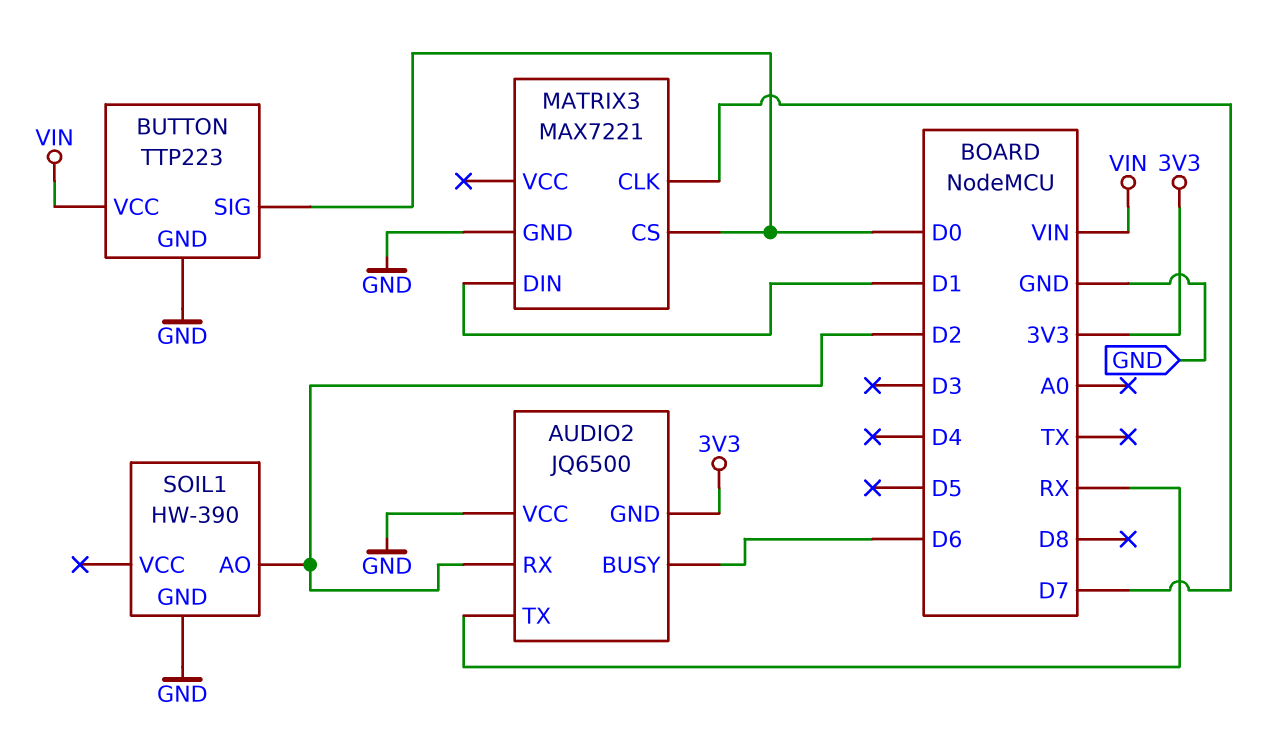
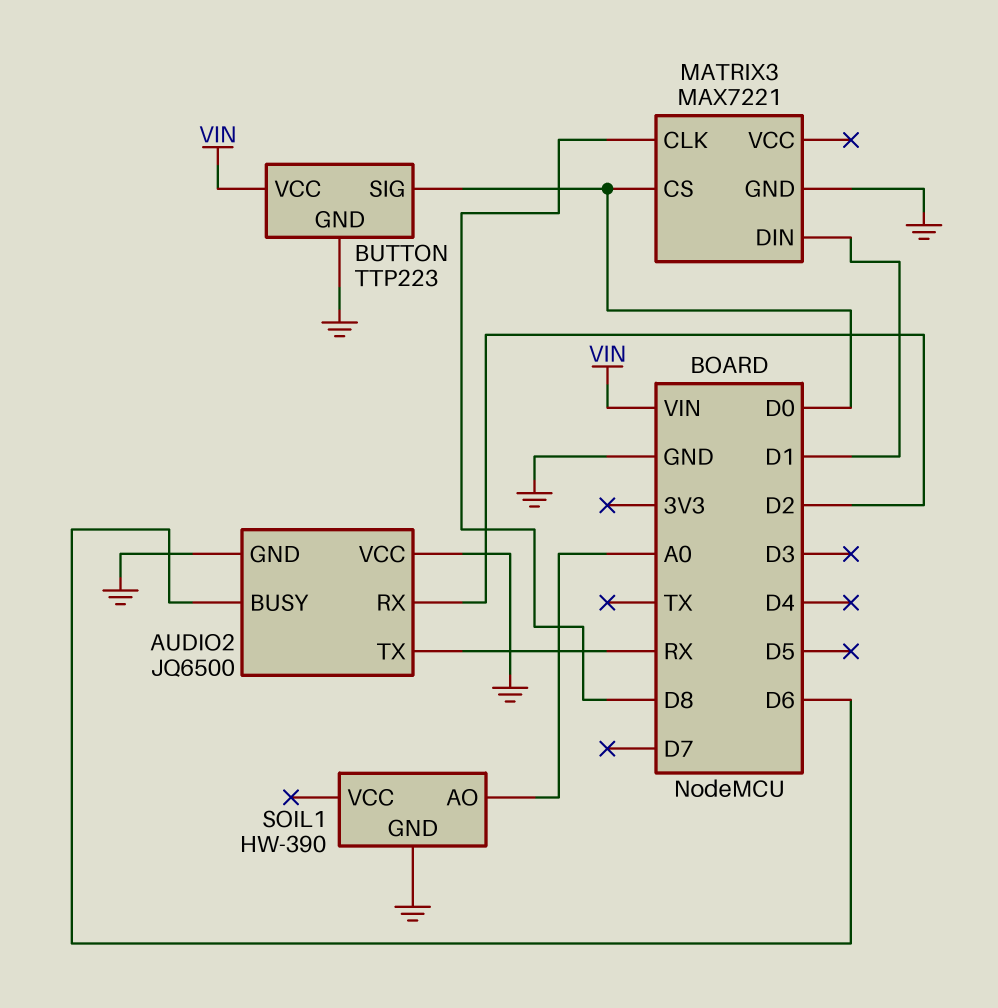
AUDIO2 pin GND: 3V3 -> GND
MATRIX3 pin CLK: D7 -> D8
SOIL1 pin AO: D2 -> A0

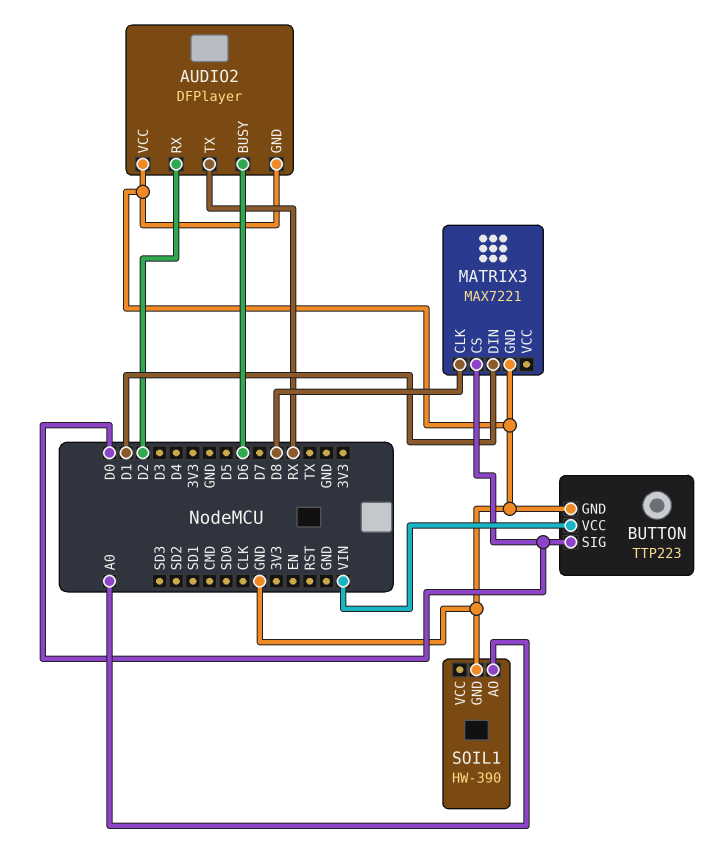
AUDIO2: JQ6500 -> DFPlayer

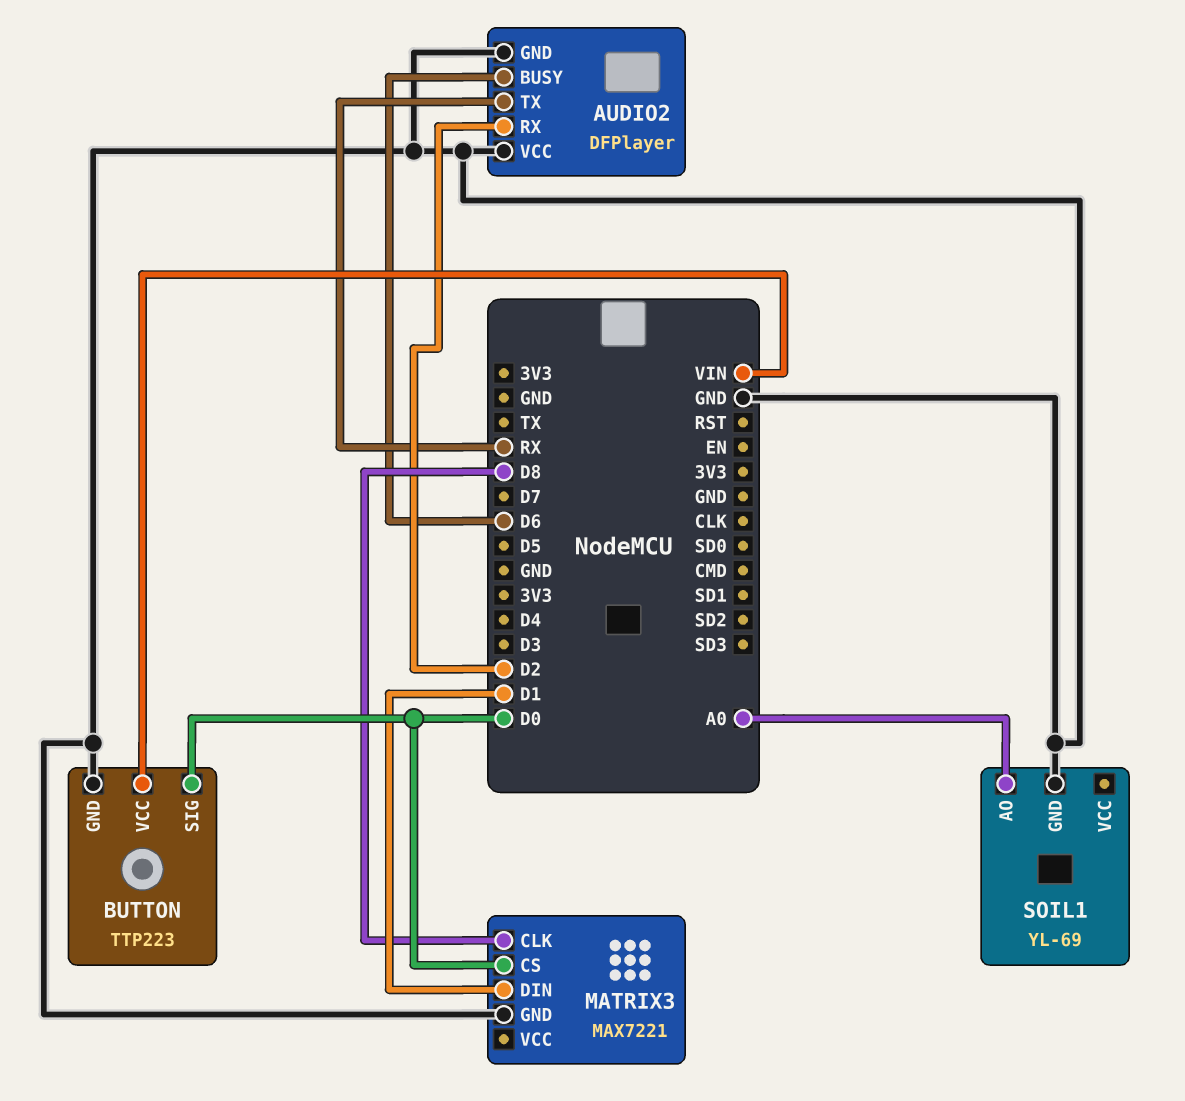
SOIL1: HW-390 -> YL-69

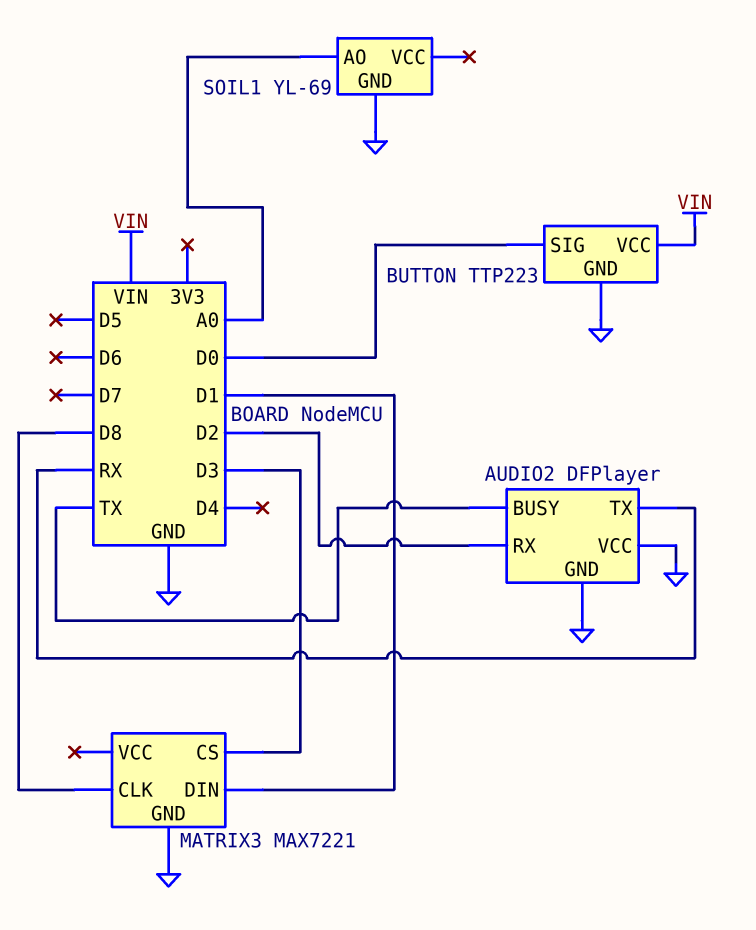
AUDIO2 pin BUSY: D6 -> TX
MATRIX3 pin CS: D0 -> D3

